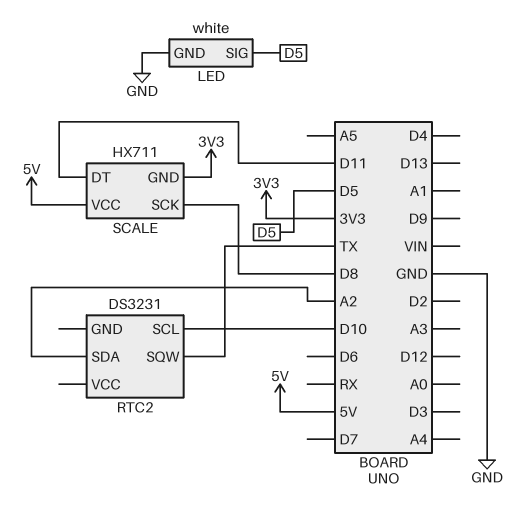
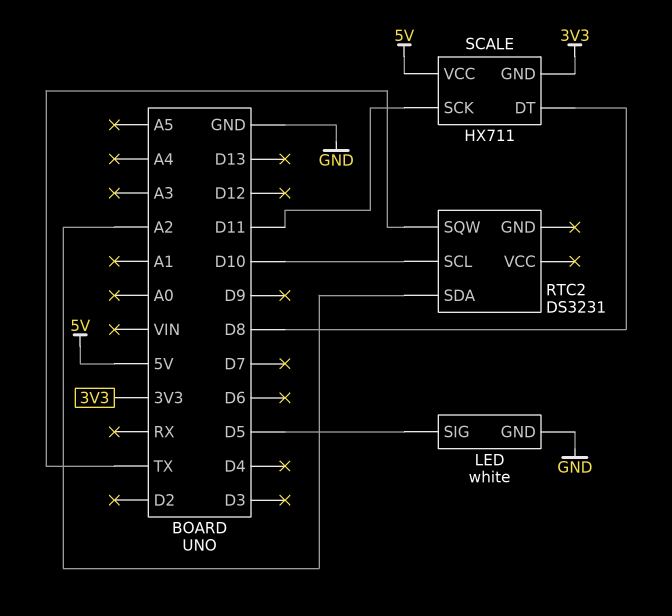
SCALE pin DT: D11 -> D8
SCALE pin SCK: D8 -> D11

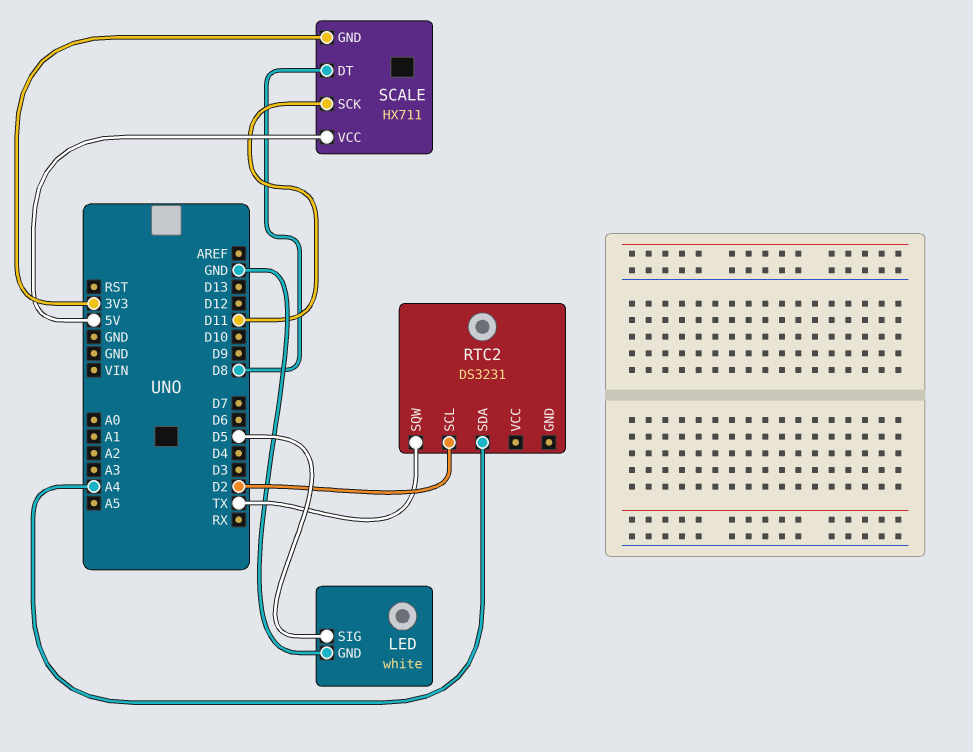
RTC2 pin SCL: D10 -> D2
RTC2 pin SDA: A2 -> A4

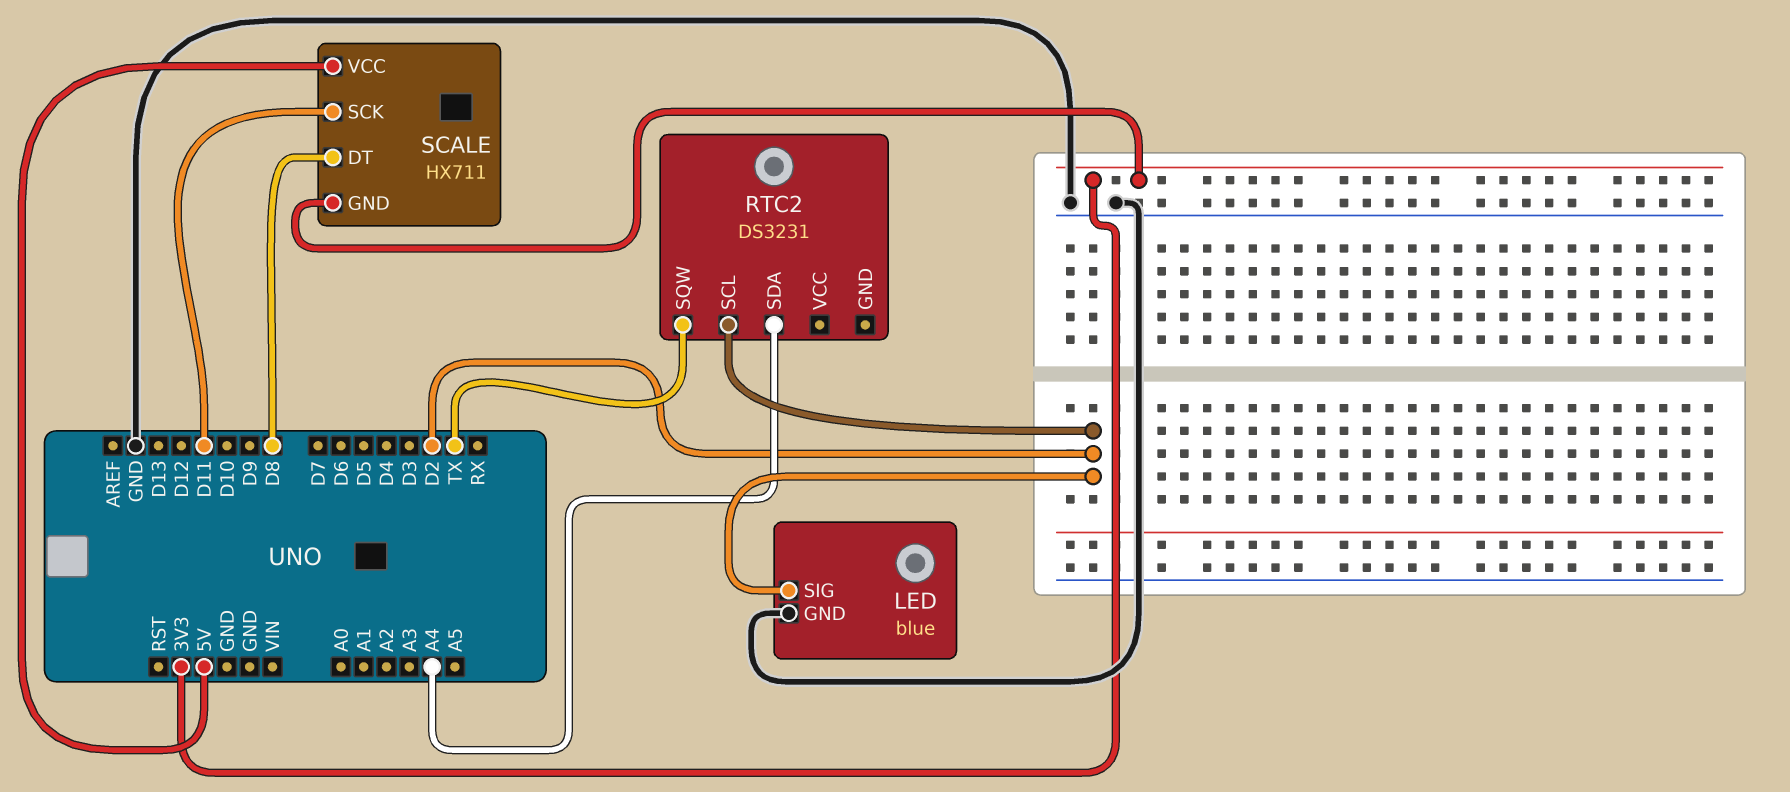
LED: white -> blue
LED pin SIG: D5 -> D2

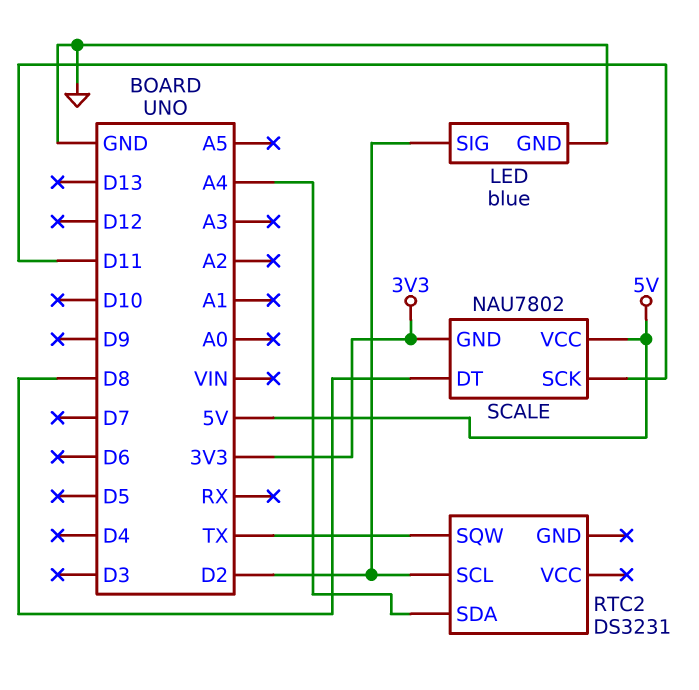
SCALE: HX711 -> NAU7802

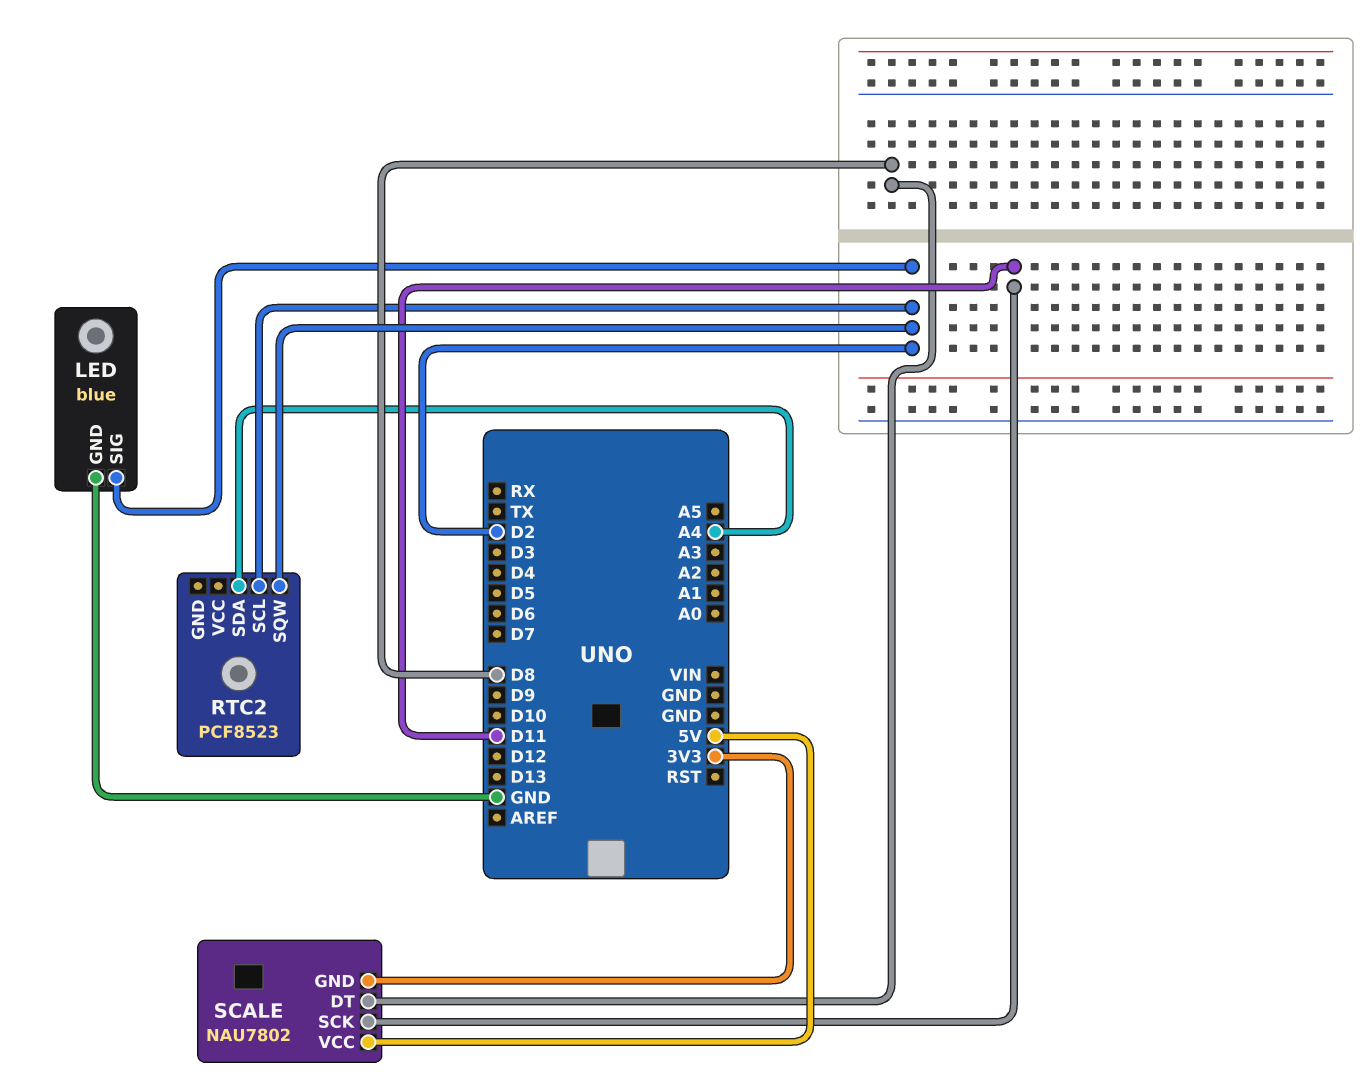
RTC2: DS3231 -> PCF8523
RTC2 pin SQW: TX -> D2

